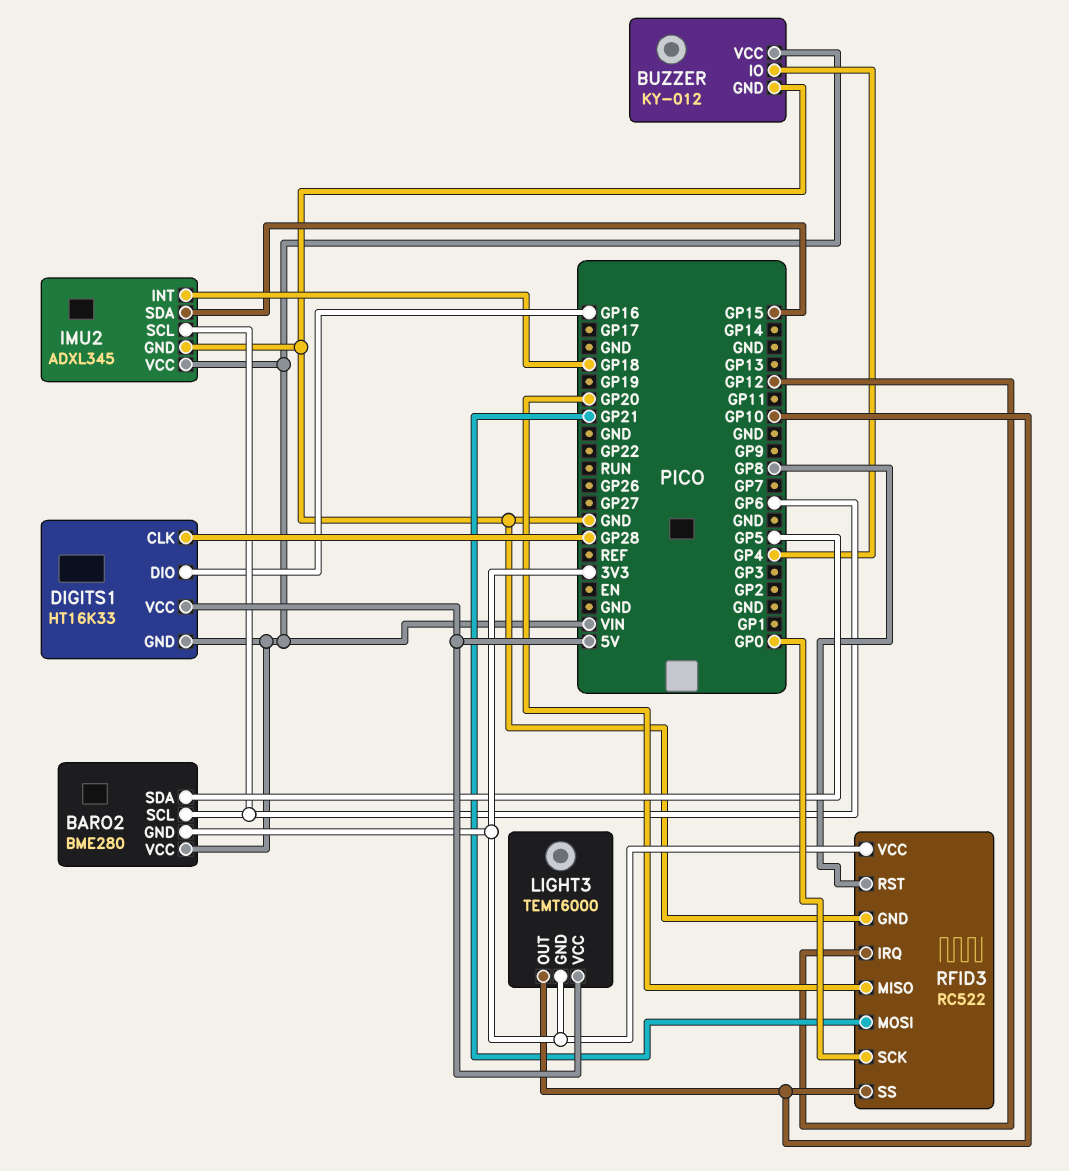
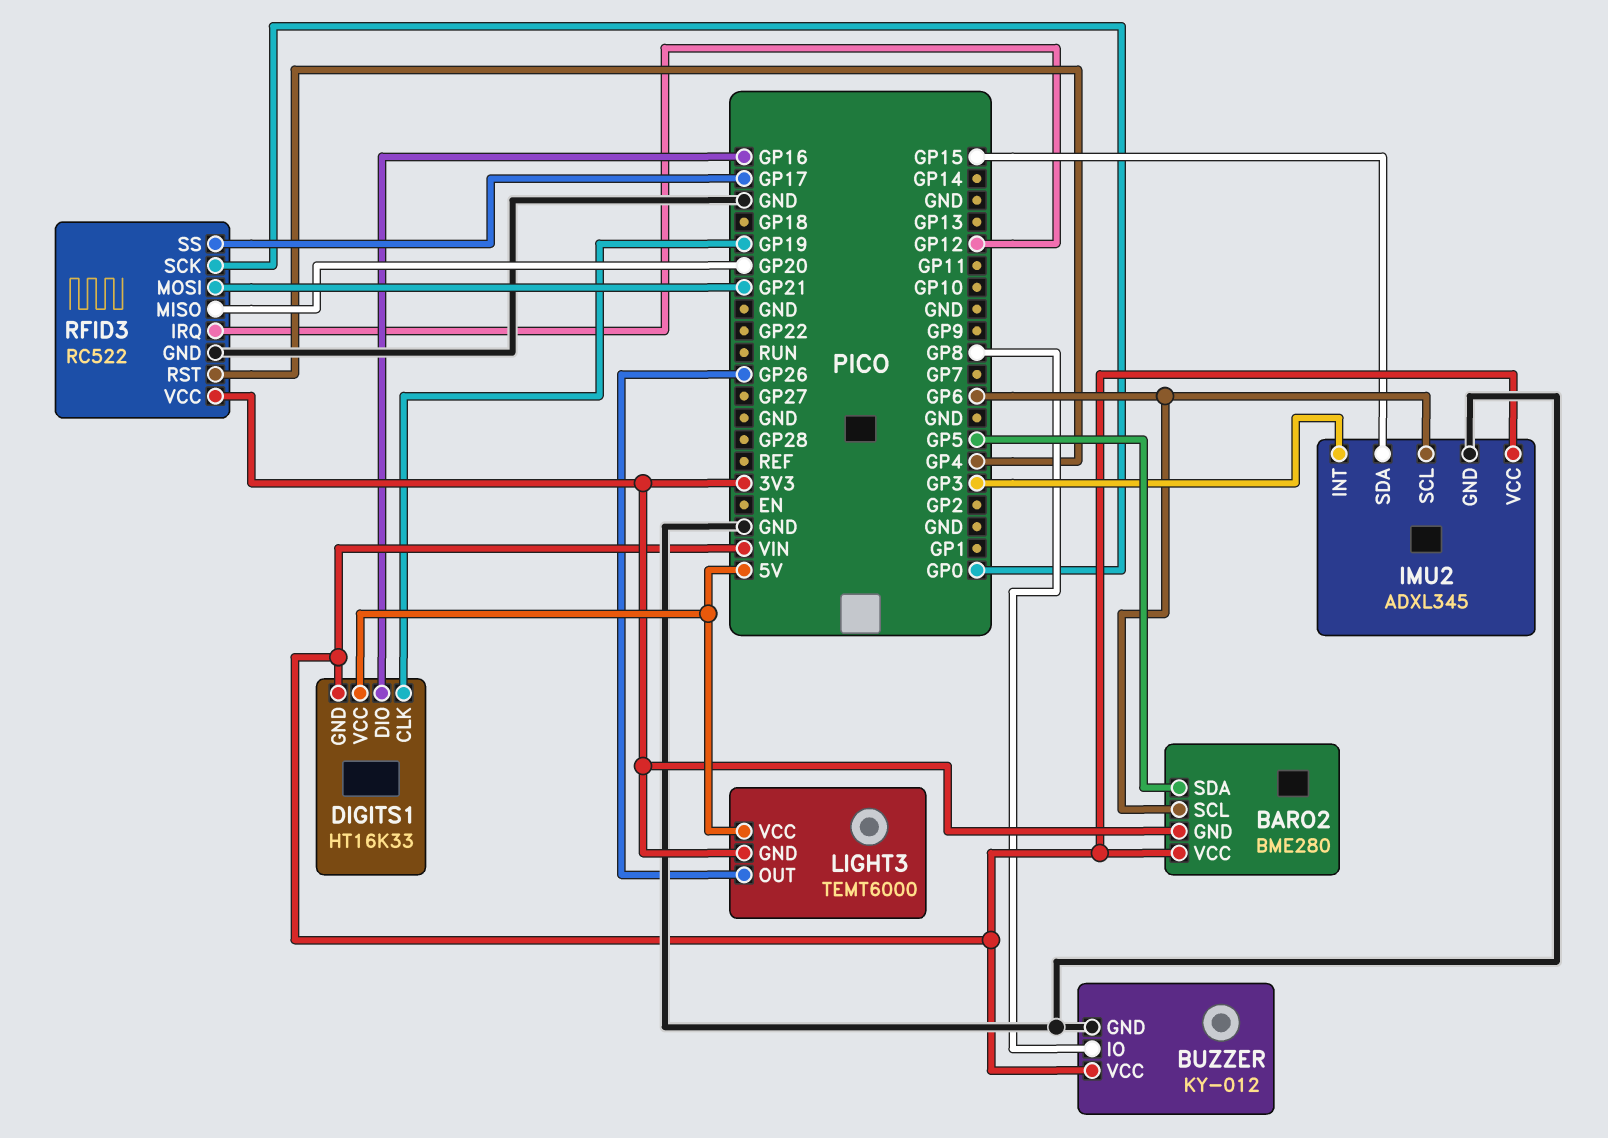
BUZZER pin IO: GP4 -> GP8
DIGITS1 pin CLK: GP28 -> GP19
IMU2 pin INT: GP18 -> GP3
LIGHT3 pin OUT: GP10 -> GP26
RFID3 pin RST: GP8 -> GP4
RFID3 pin SS: GP10 -> GP17

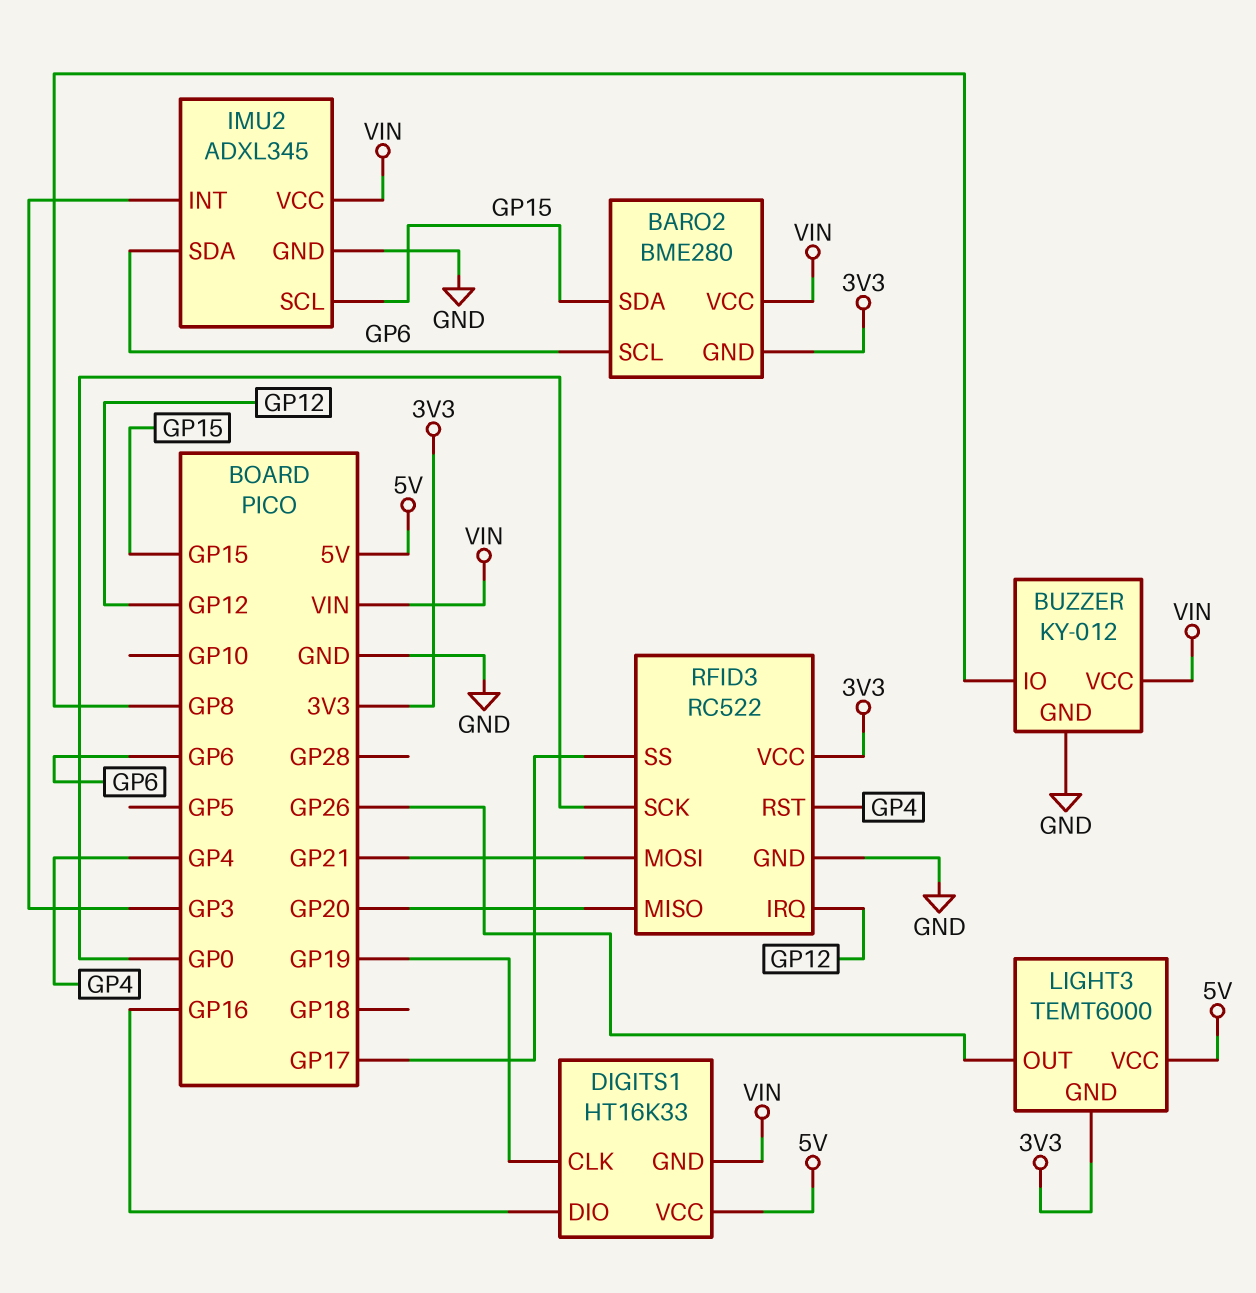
BARO2 pin SDA: GP5 -> GP15
IMU2 pin SCL: GP6 -> GP15
IMU2 pin SDA: GP15 -> GP6

